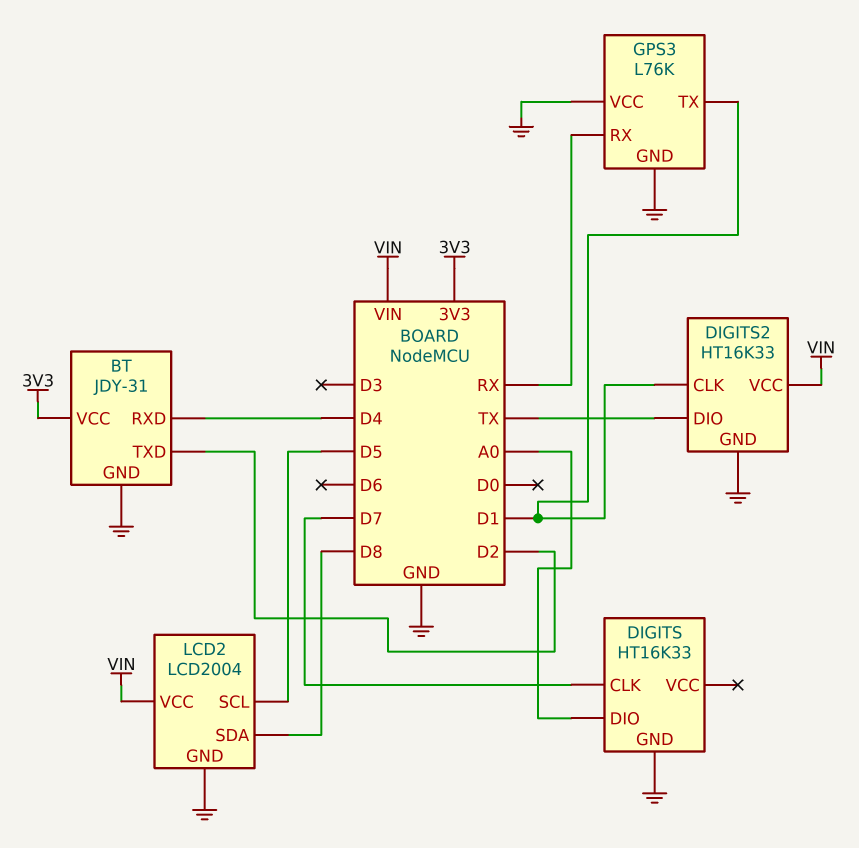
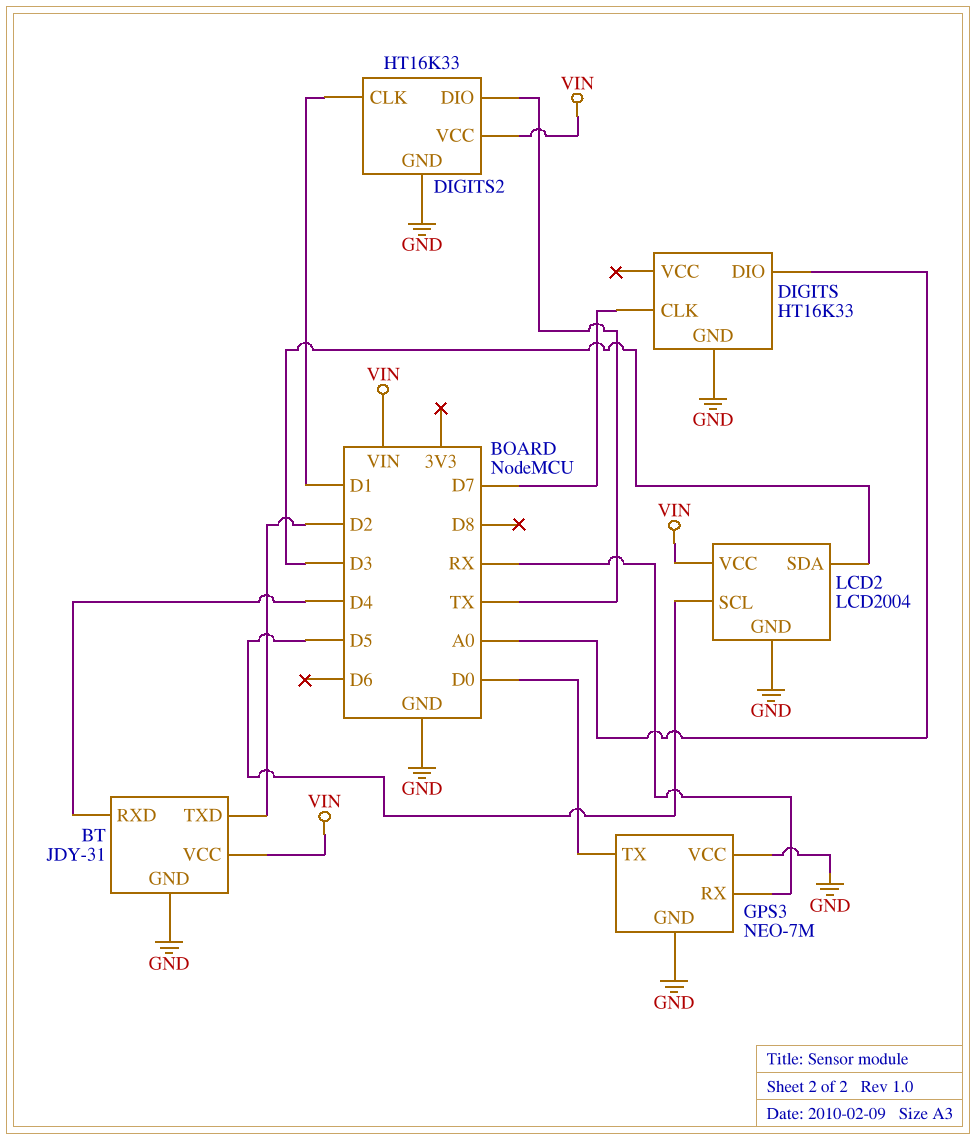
BT pin VCC: 3V3 -> VIN
GPS3: L76K -> NEO-7M
GPS3 pin TX: D1 -> D0
LCD2 pin SDA: D8 -> D3

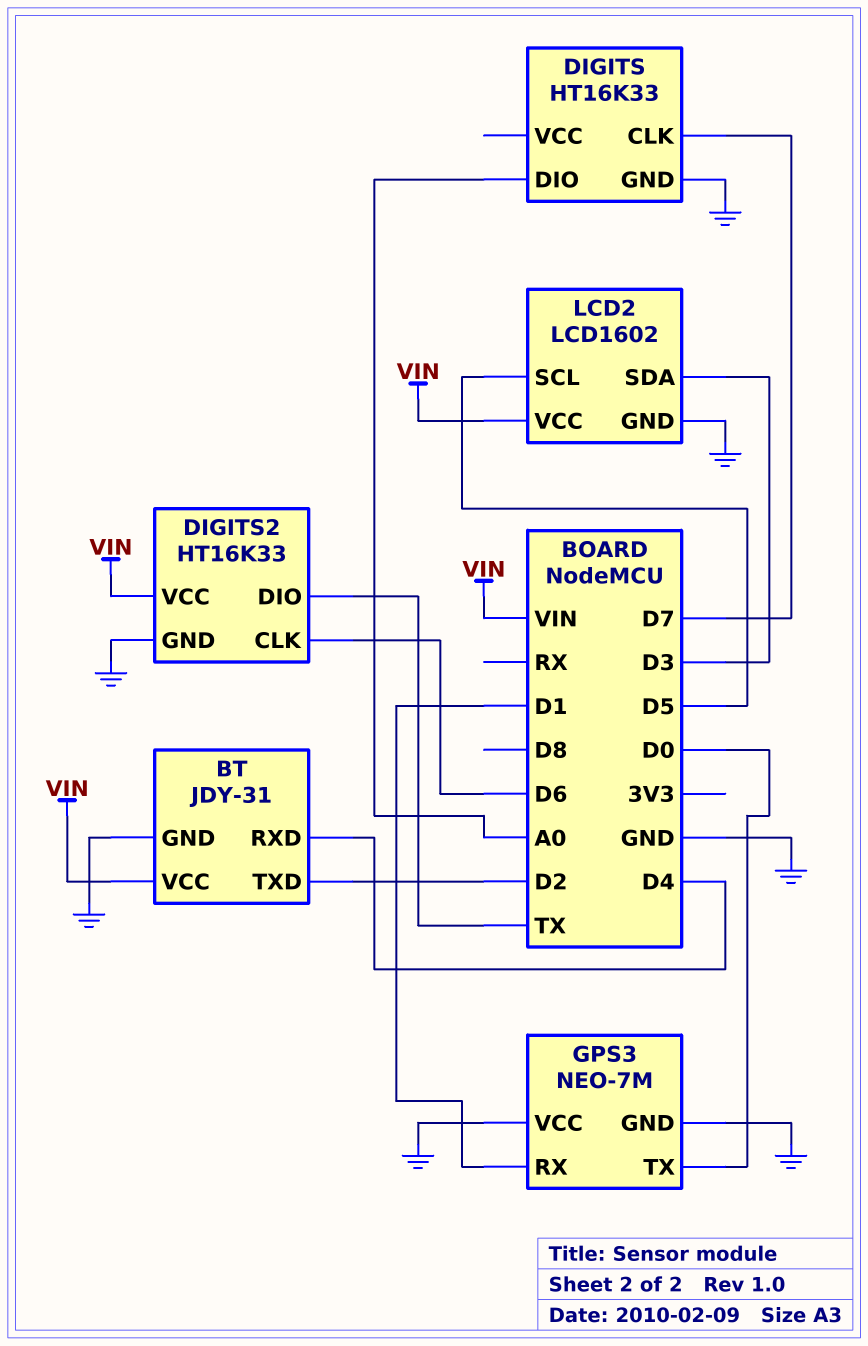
DIGITS2 pin CLK: D1 -> D6
GPS3 pin RX: RX -> D1
LCD2: LCD2004 -> LCD1602

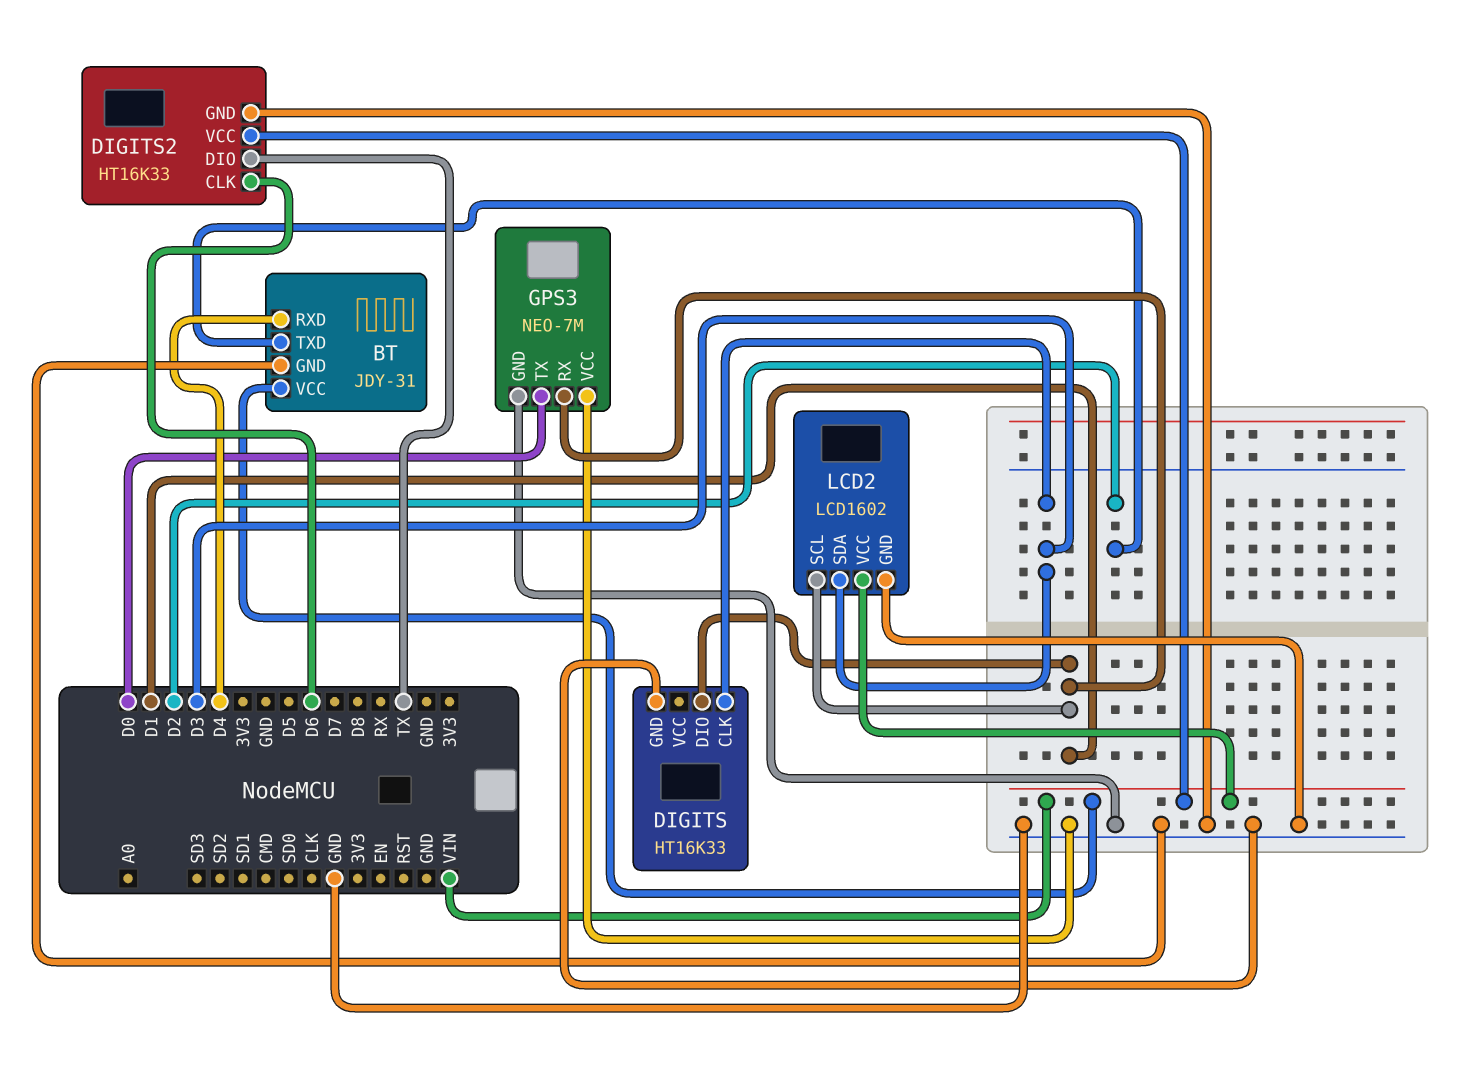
DIGITS pin CLK: D7 -> D3
DIGITS pin DIO: A0 -> D1
LCD2 pin SCL: D5 -> D1

